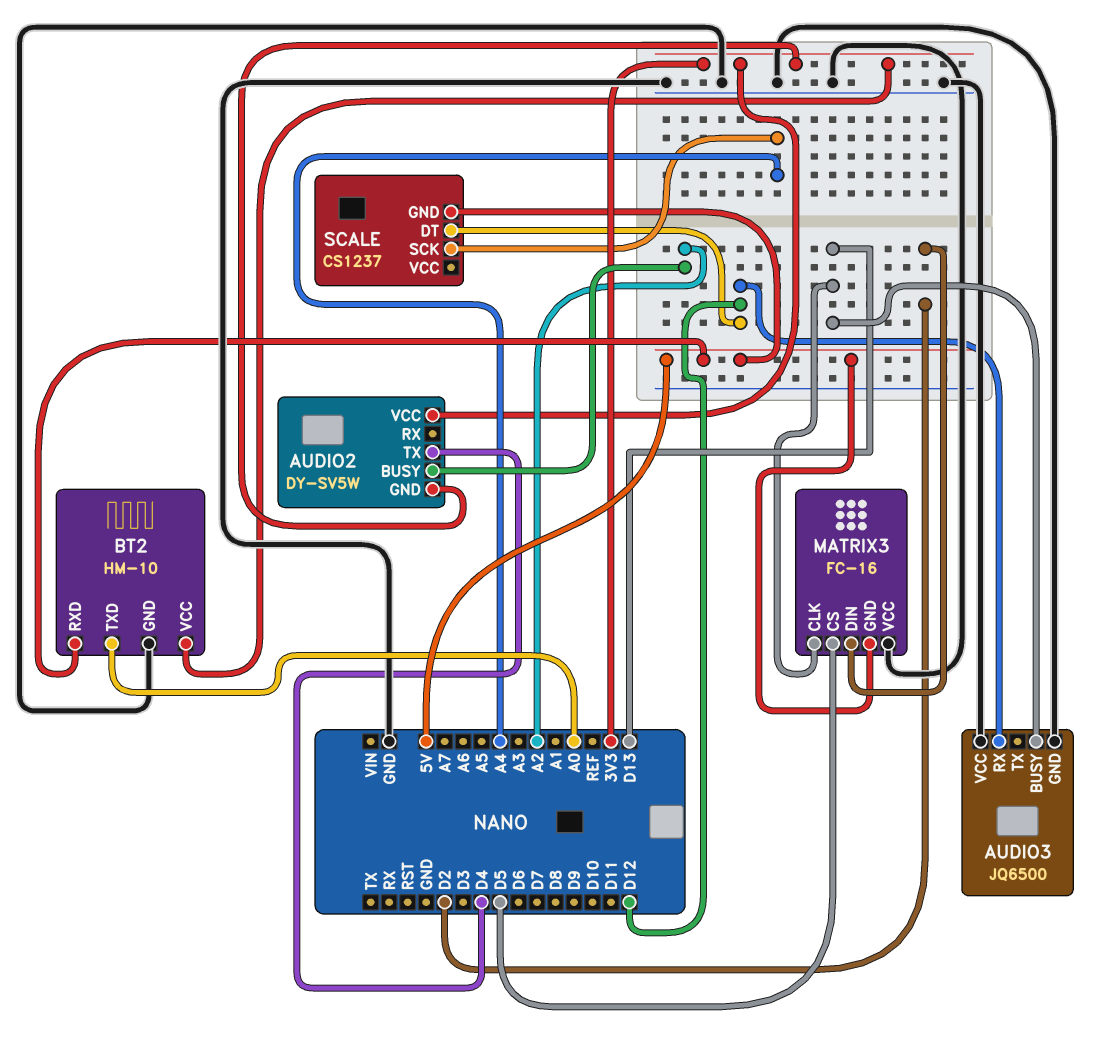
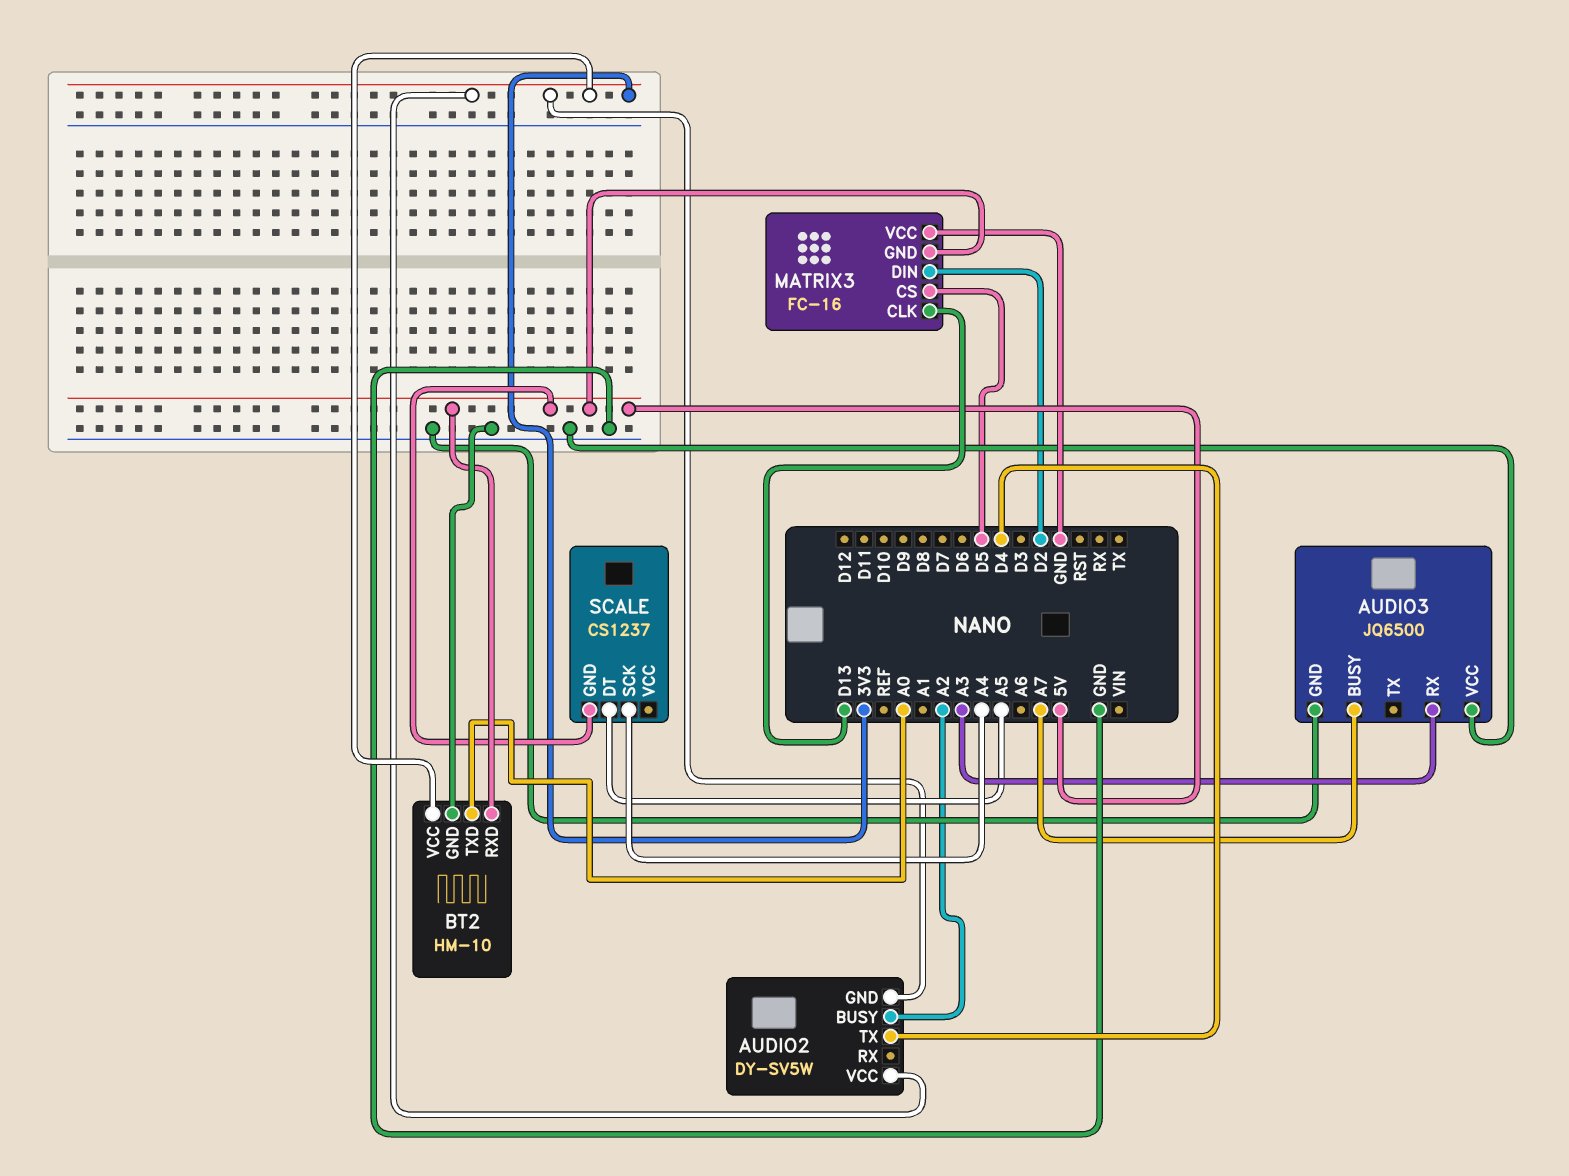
AUDIO3 pin BUSY: D13 -> A7
AUDIO3 pin RX: D12 -> A3
SCALE pin DT: D12 -> A5

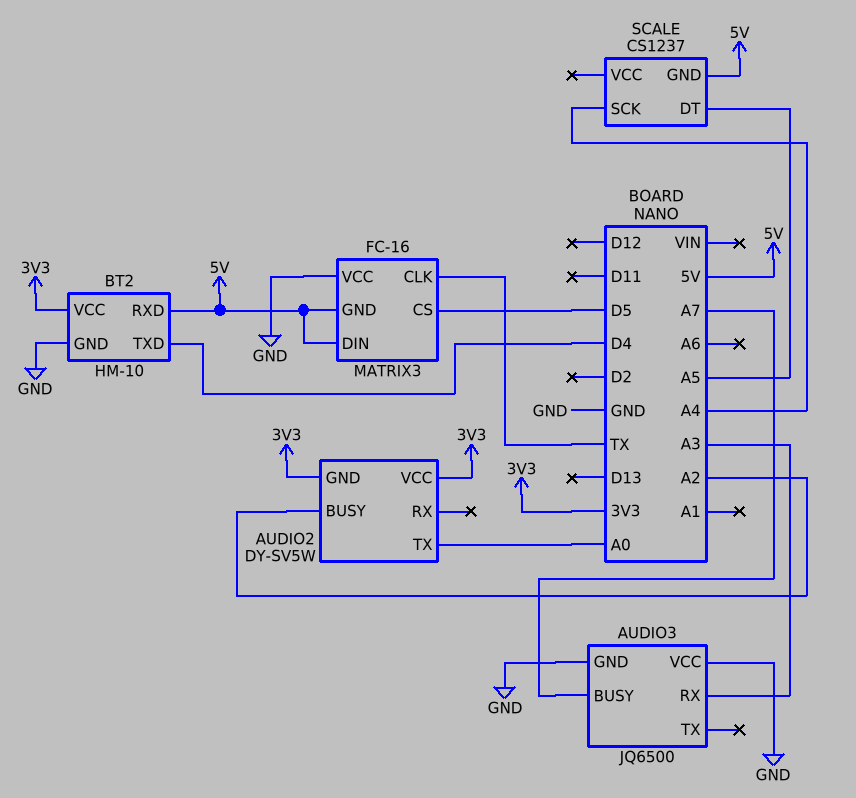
AUDIO2 pin TX: D4 -> A0
BT2 pin TXD: A0 -> D4
MATRIX3 pin CLK: D13 -> TX
MATRIX3 pin DIN: D2 -> 5V

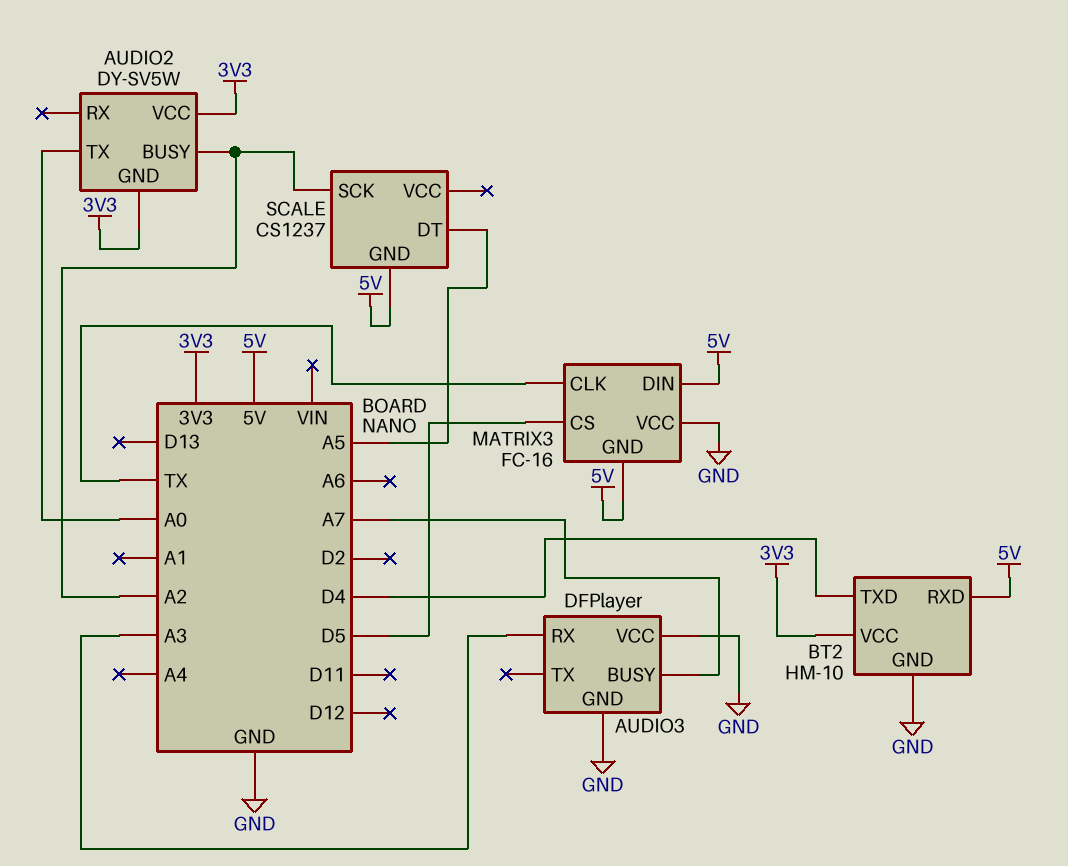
AUDIO3: JQ6500 -> DFPlayer
SCALE pin SCK: A4 -> A2

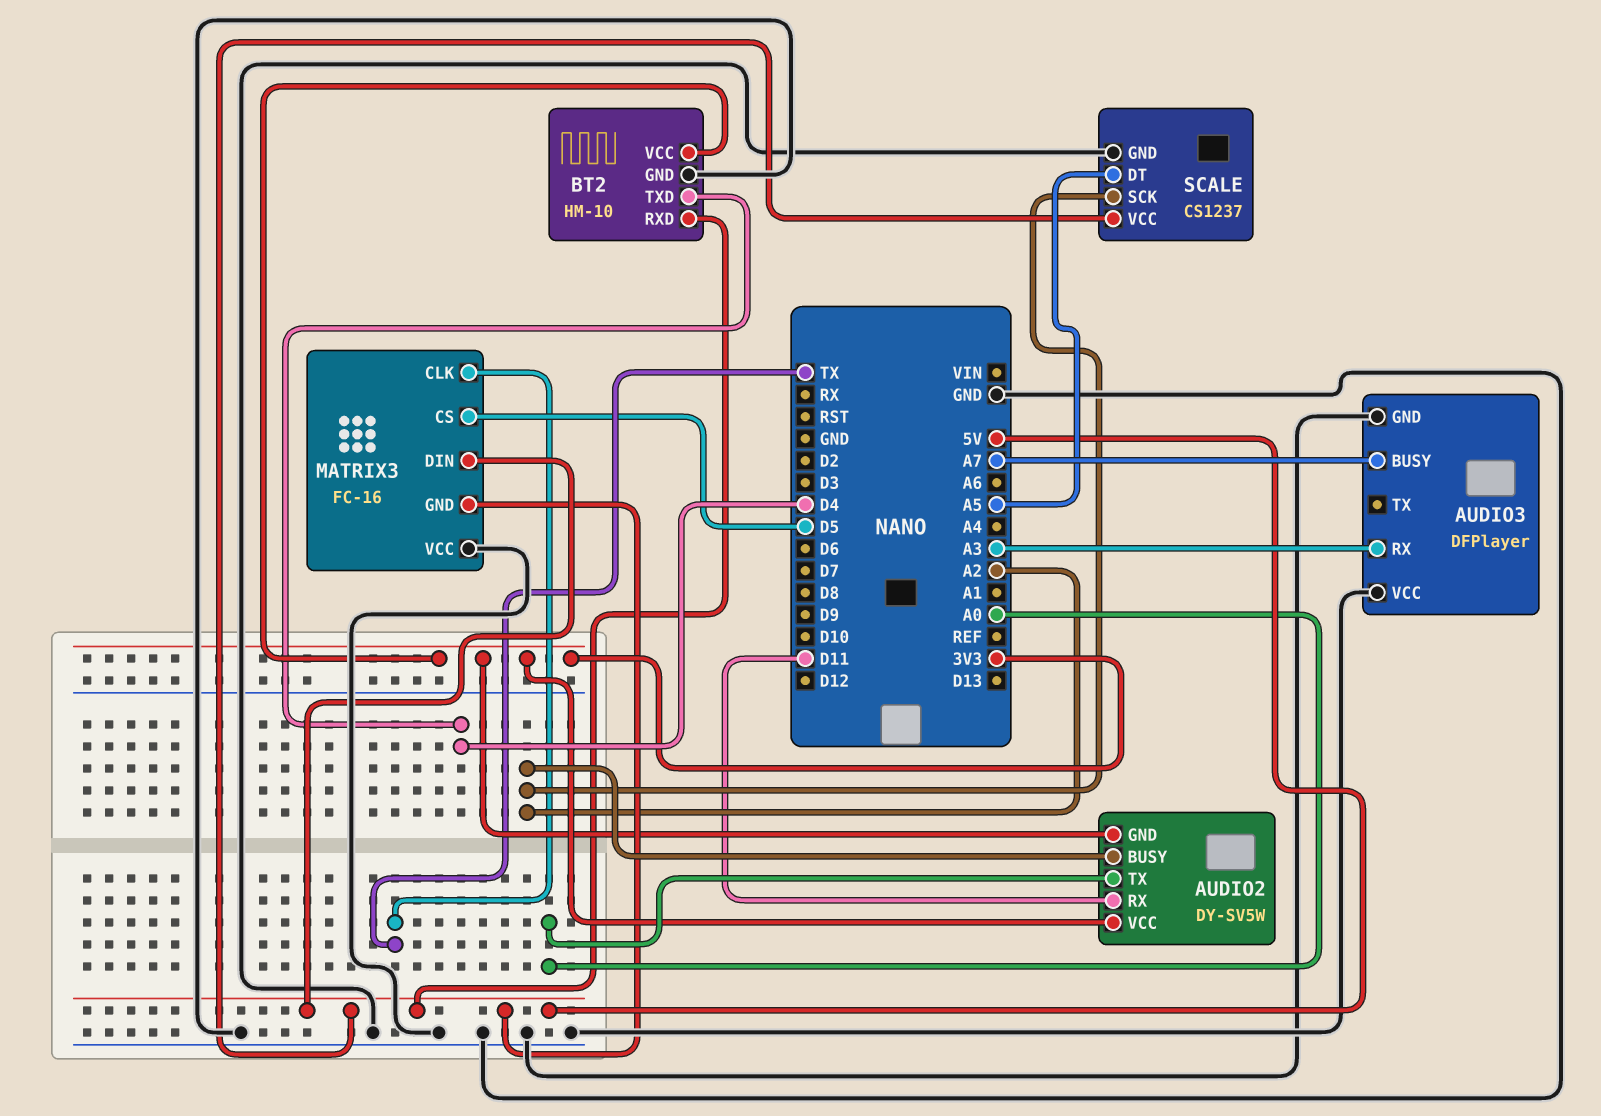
AUDIO2 pin RX: none -> D11
SCALE pin GND: 5V -> GND
SCALE pin VCC: none -> 5V

